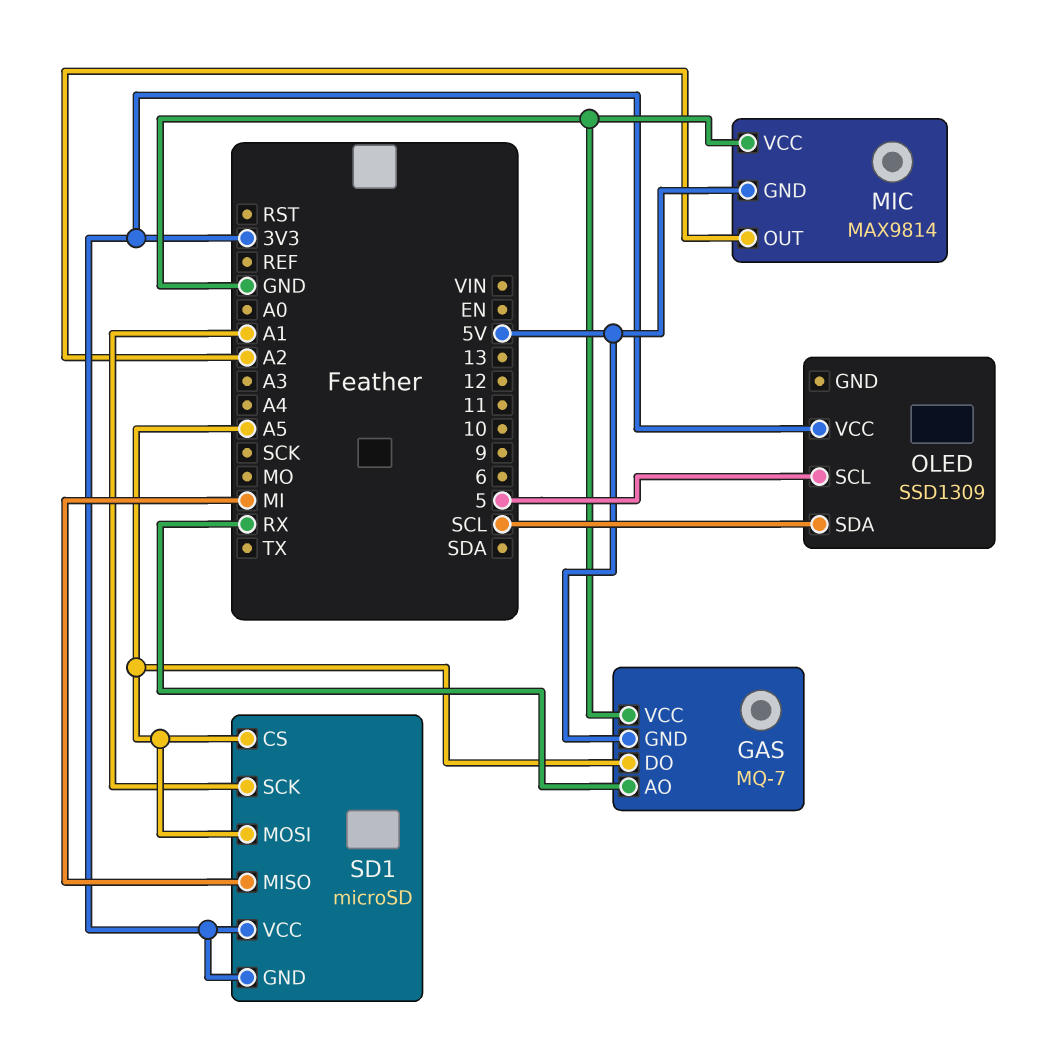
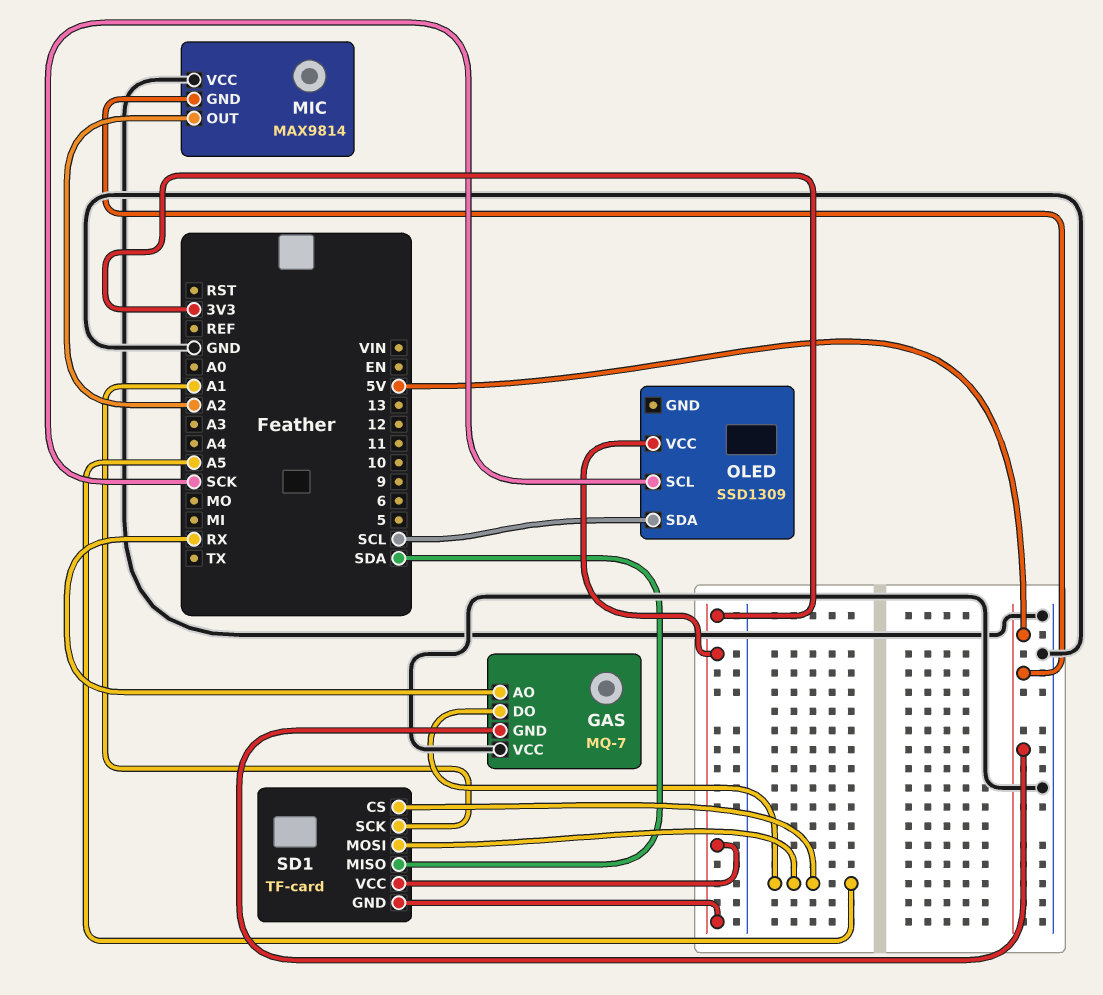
OLED pin SCL: 5 -> SCK
SD1: microSD -> TF-card
SD1 pin MISO: MI -> SDA

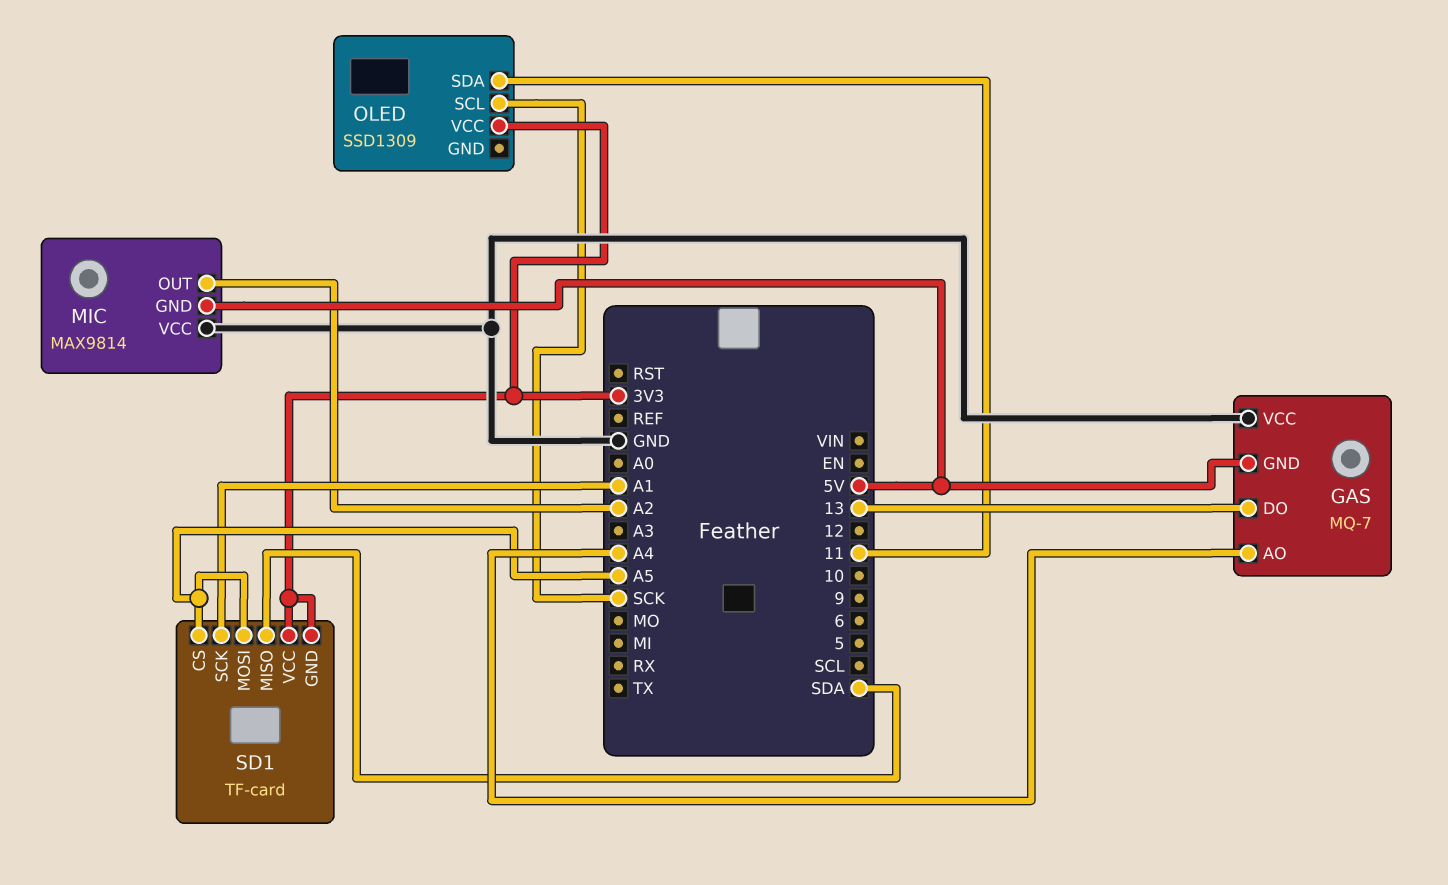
GAS pin AO: RX -> A4
GAS pin DO: A5 -> 13
OLED pin SDA: SCL -> 11

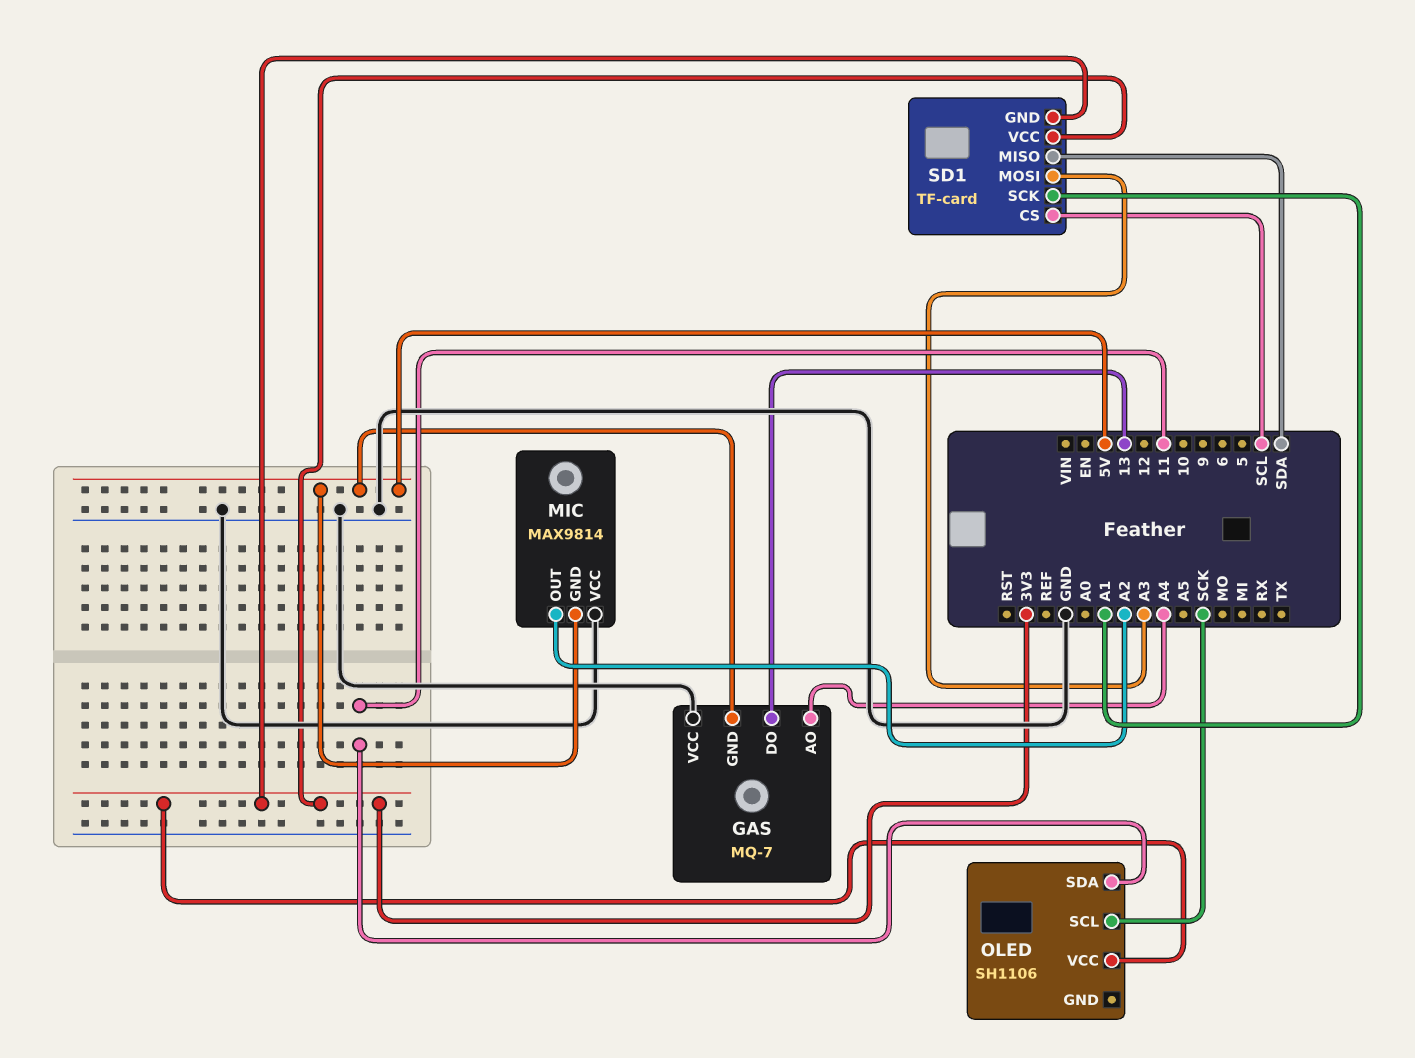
OLED: SSD1309 -> SH1106
SD1 pin CS: A5 -> SCL
SD1 pin MOSI: A5 -> A3

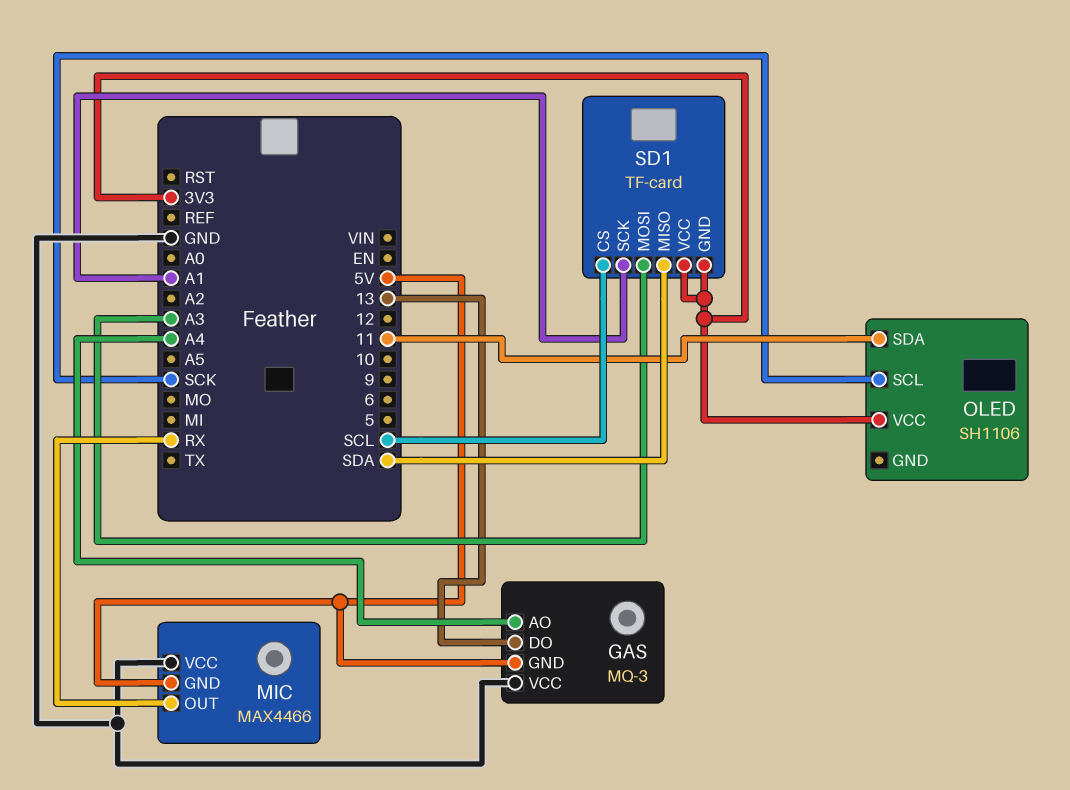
GAS: MQ-7 -> MQ-3
MIC: MAX9814 -> MAX4466
MIC pin OUT: A2 -> RX

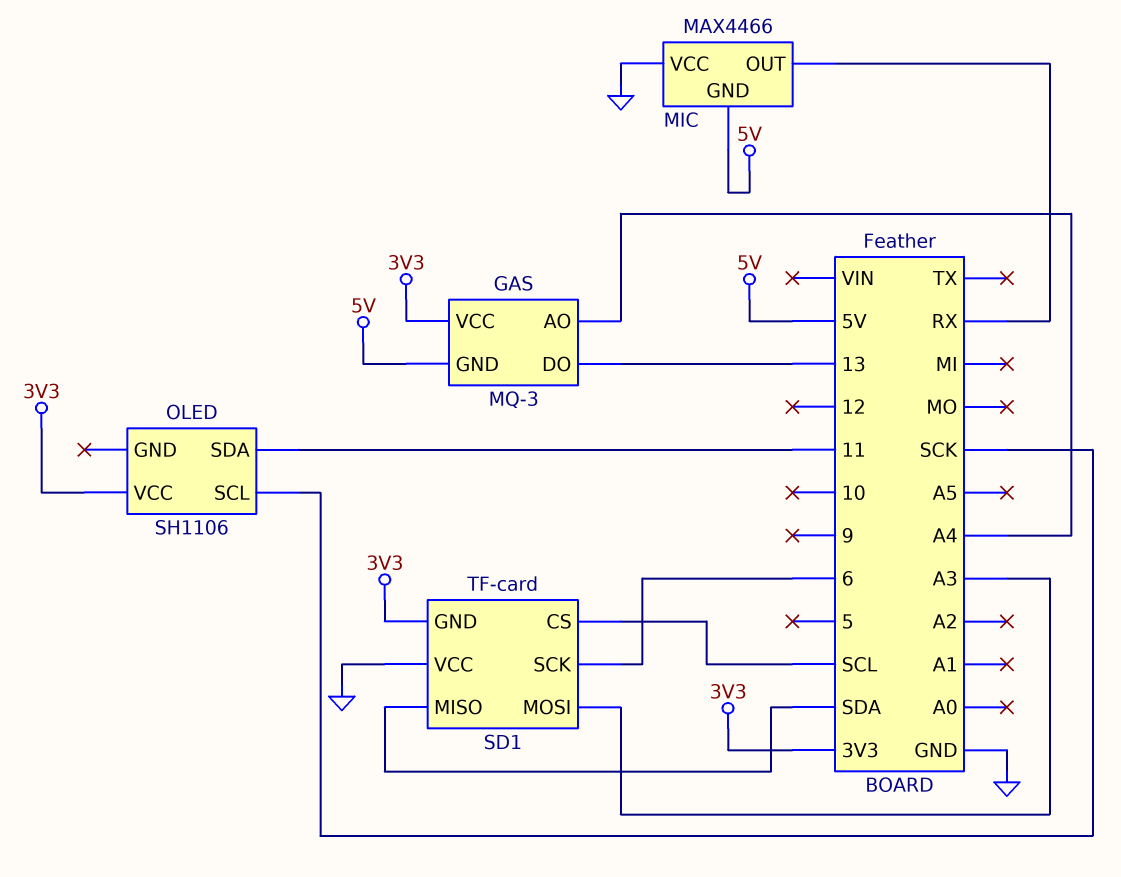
GAS pin VCC: GND -> 3V3
SD1 pin SCK: A1 -> 6
SD1 pin VCC: 3V3 -> GND

